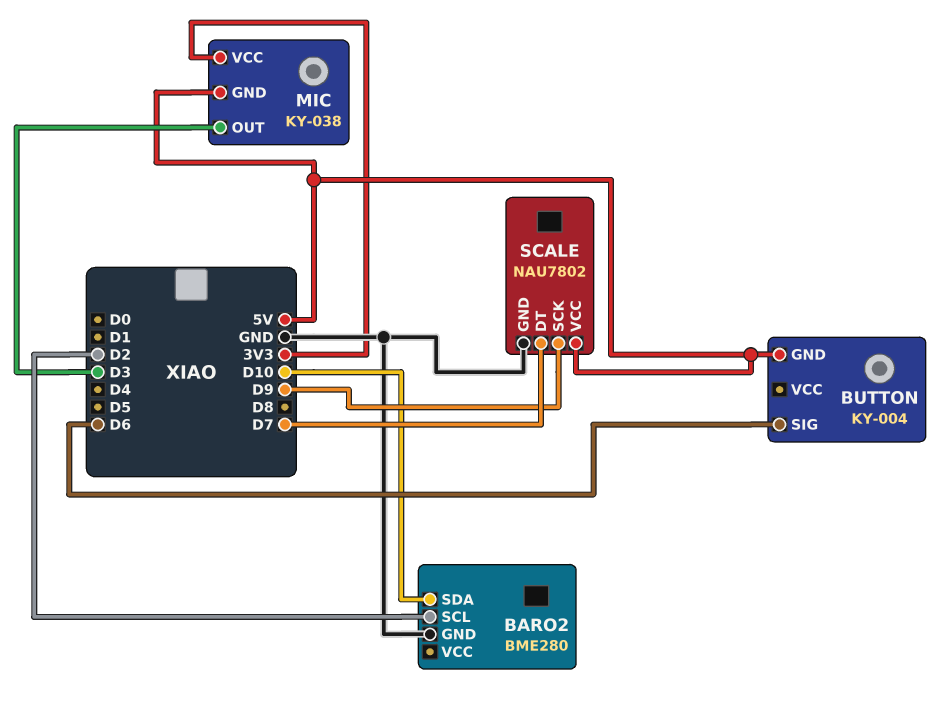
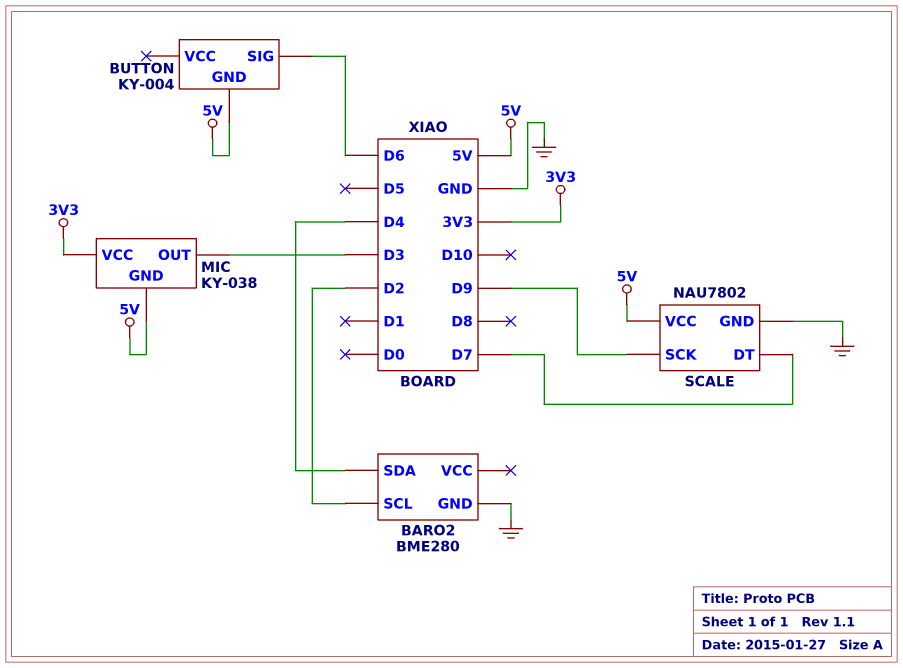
BARO2 pin SDA: D10 -> D4

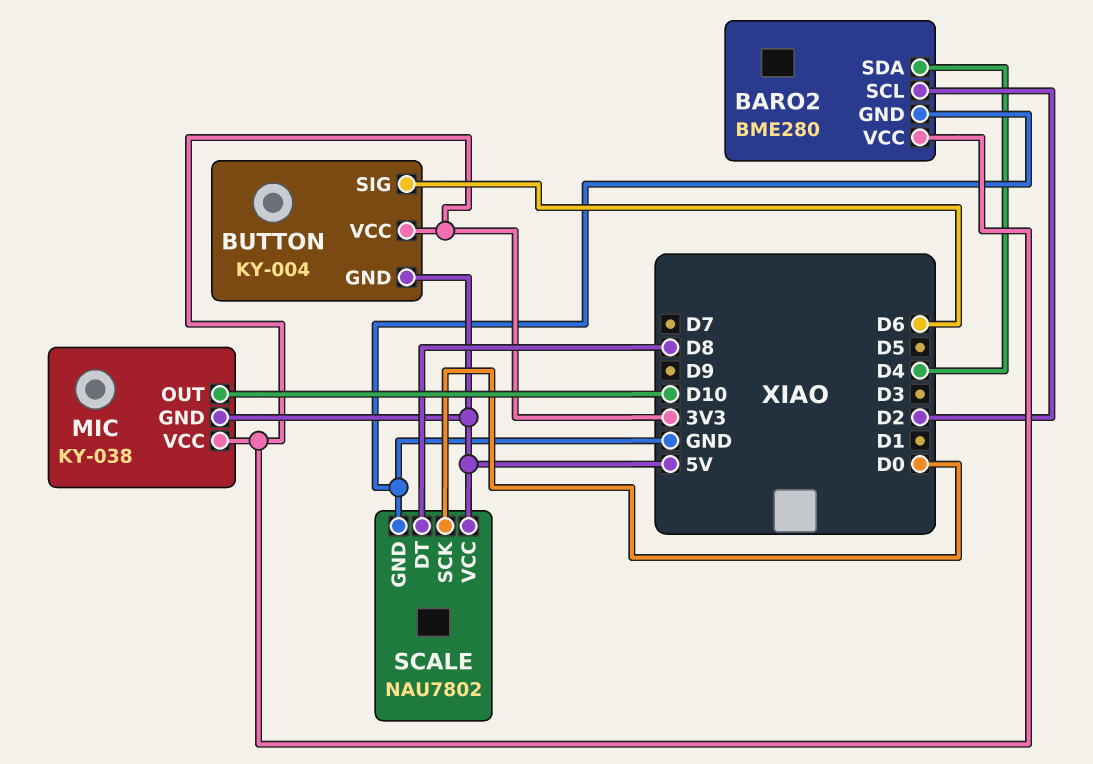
BARO2 pin VCC: none -> 3V3
BUTTON pin VCC: none -> 3V3
MIC pin OUT: D3 -> D10
SCALE pin DT: D7 -> D8
SCALE pin SCK: D9 -> D0

